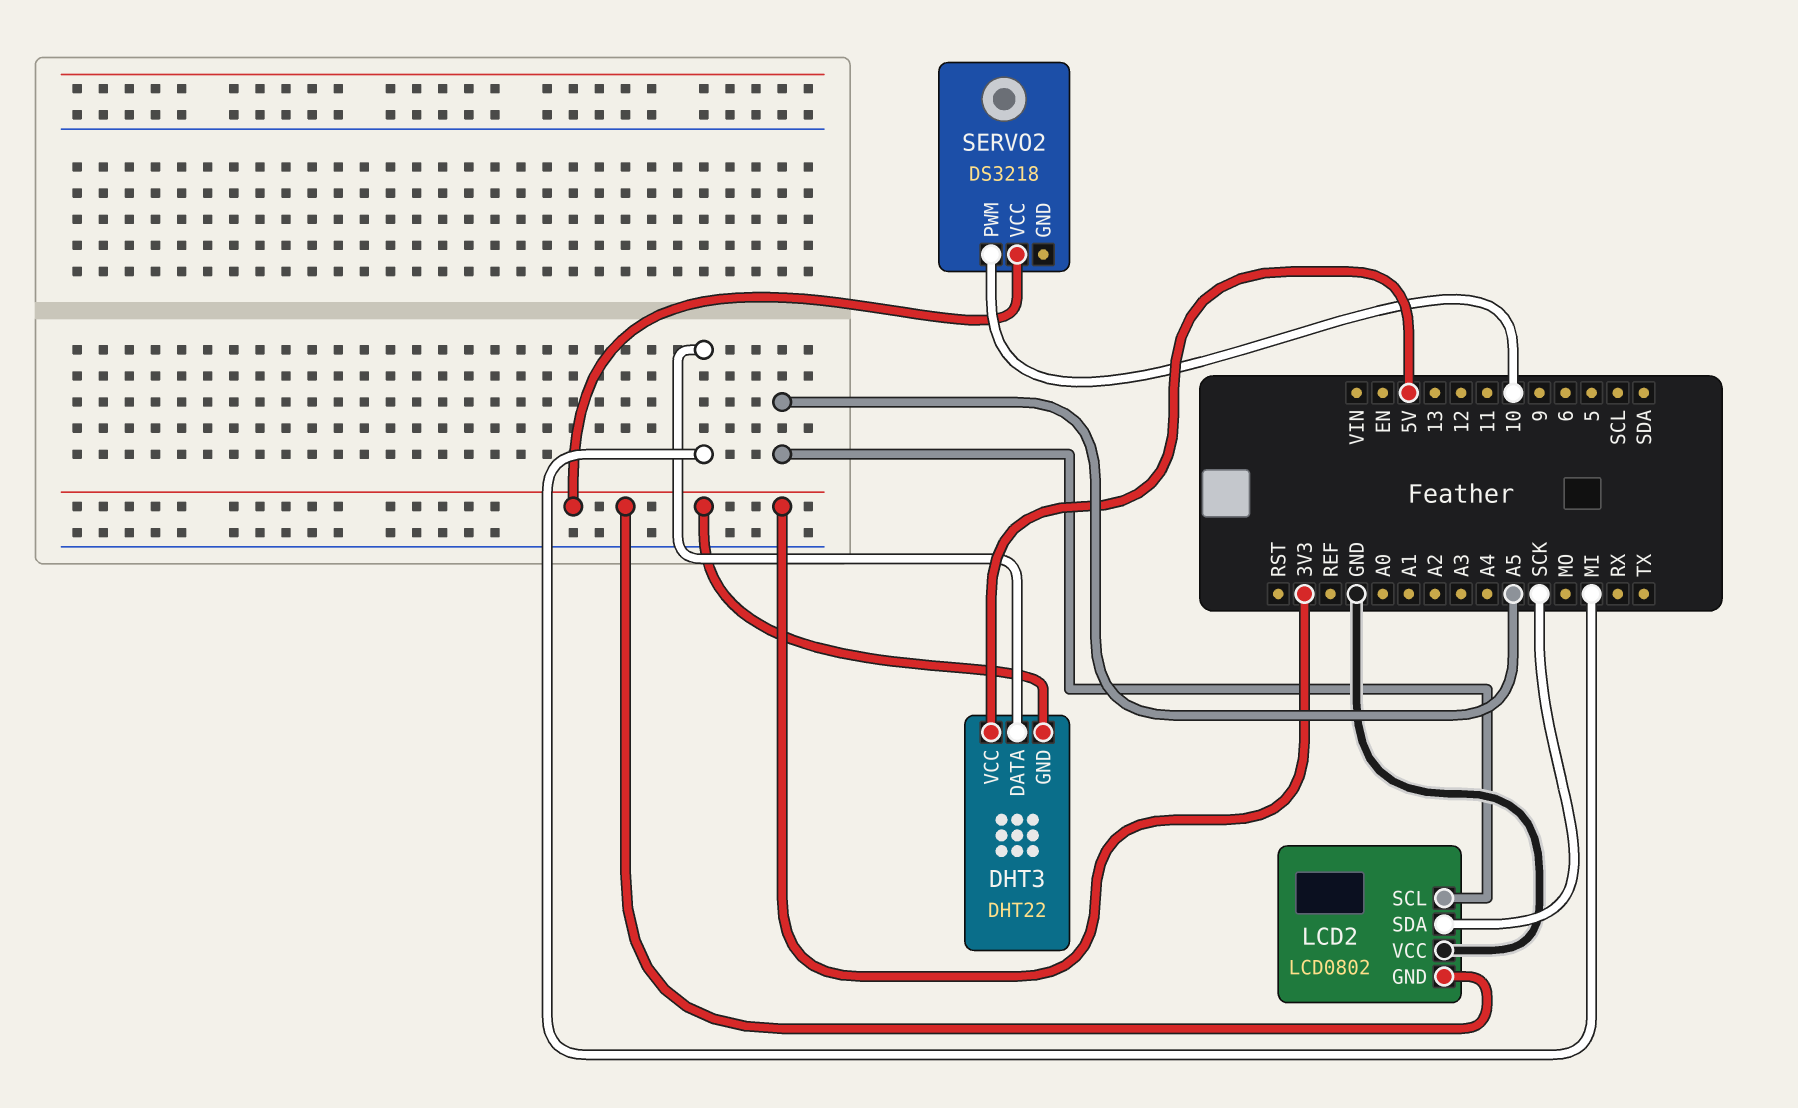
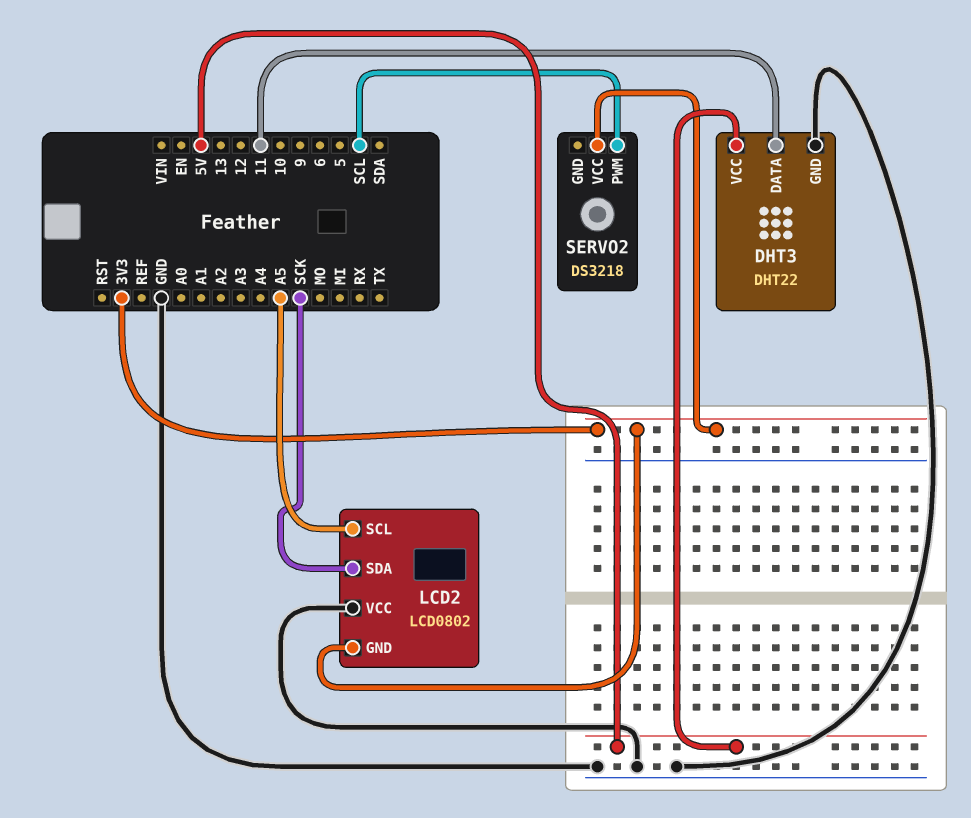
DHT3 pin DATA: MI -> 11
DHT3 pin GND: 3V3 -> GND
SERVO2 pin PWM: 10 -> SCL

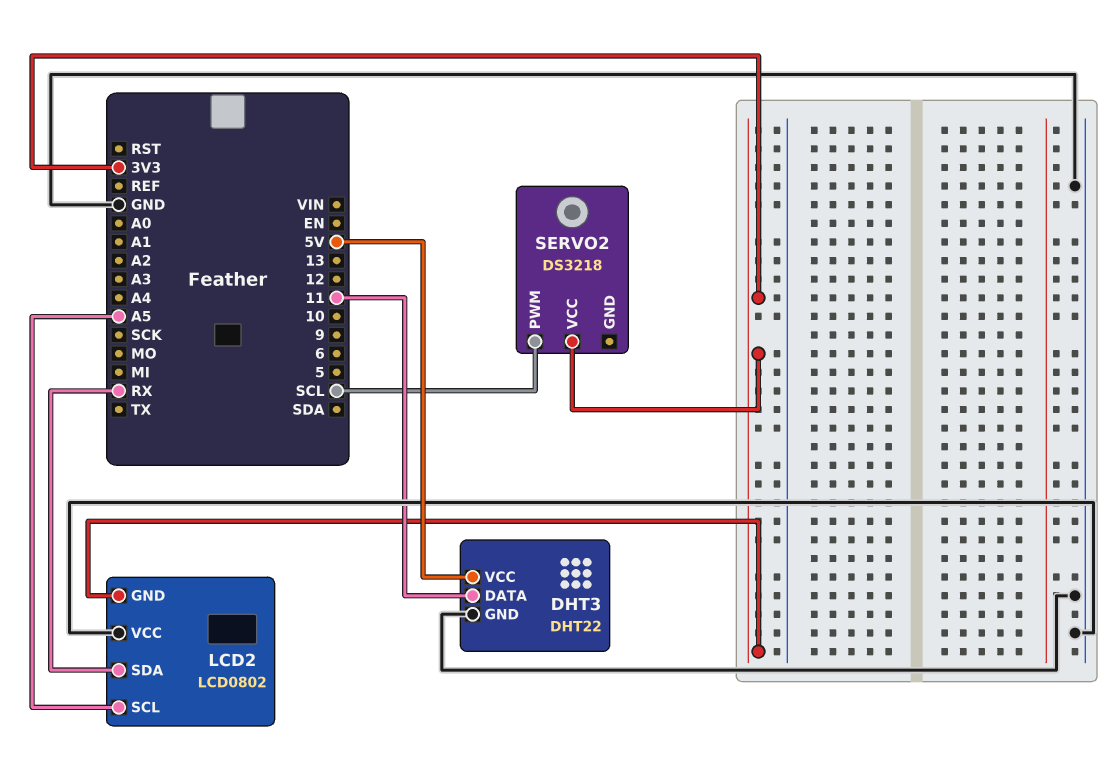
LCD2 pin SDA: SCK -> RX

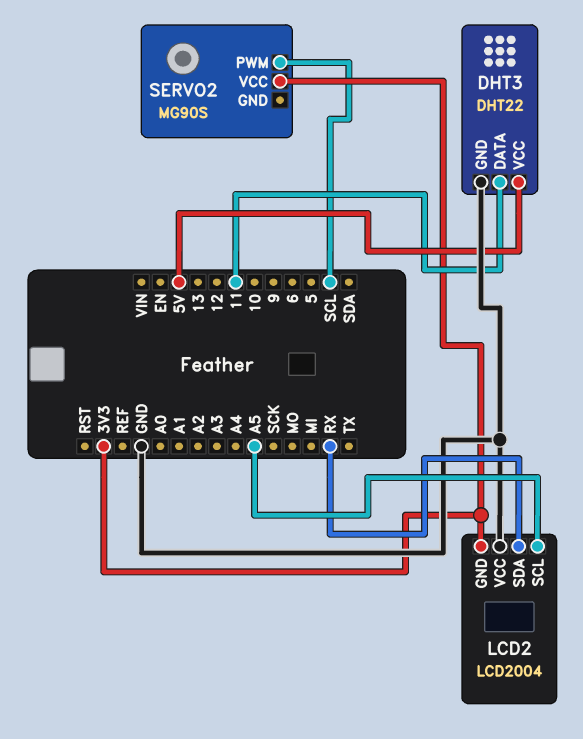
LCD2: LCD0802 -> LCD2004
SERVO2: DS3218 -> MG90S

